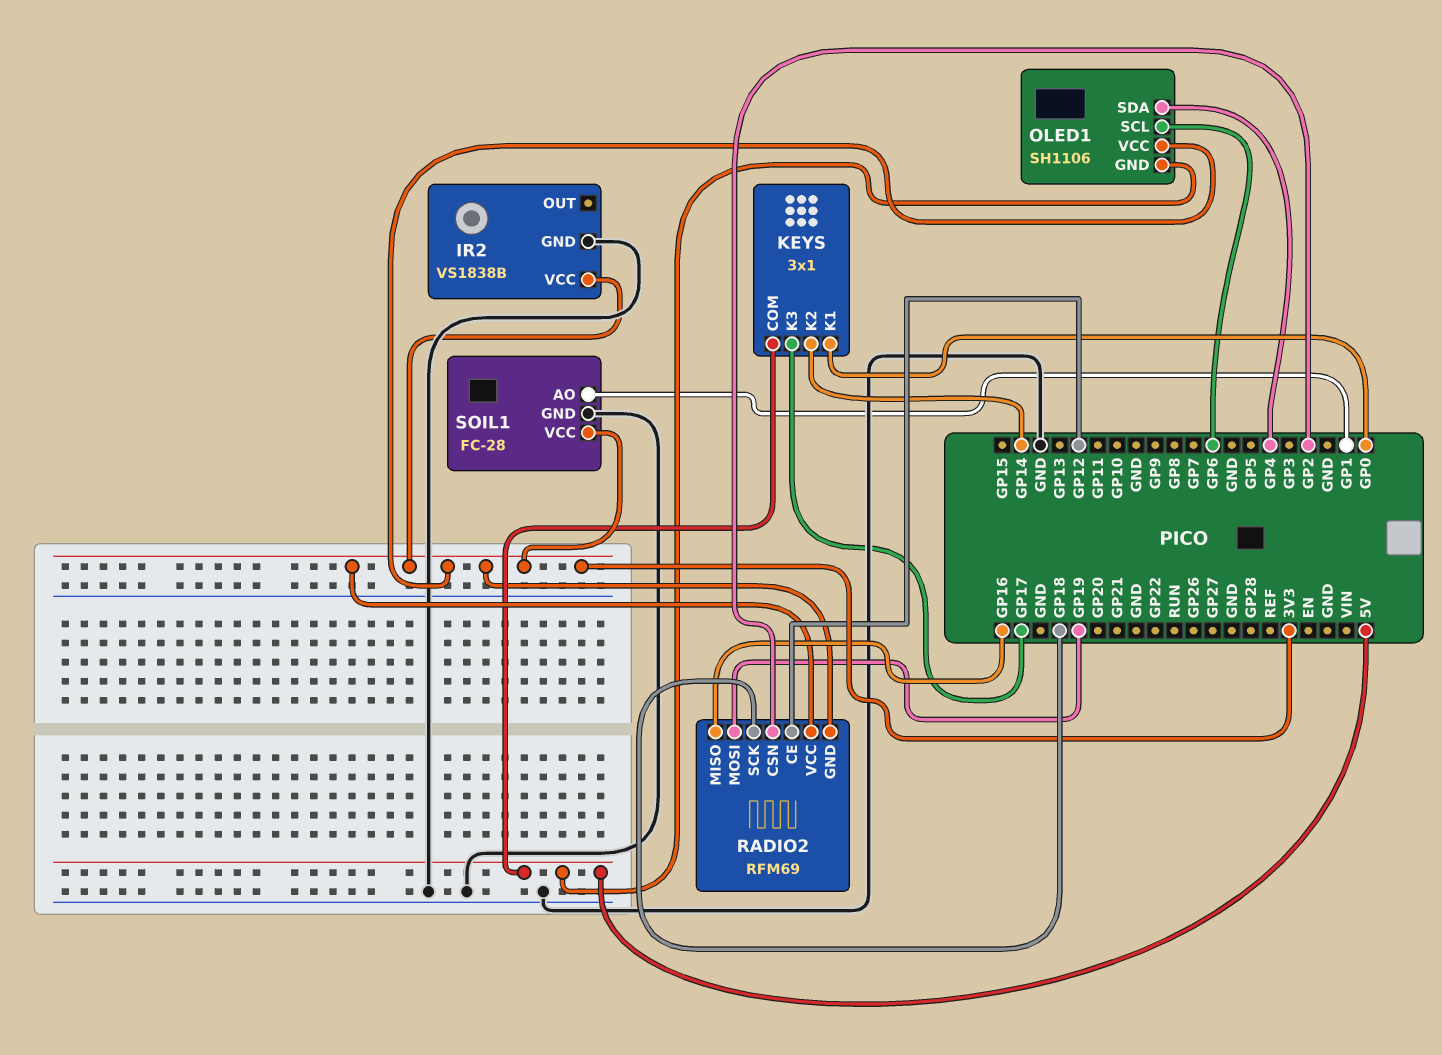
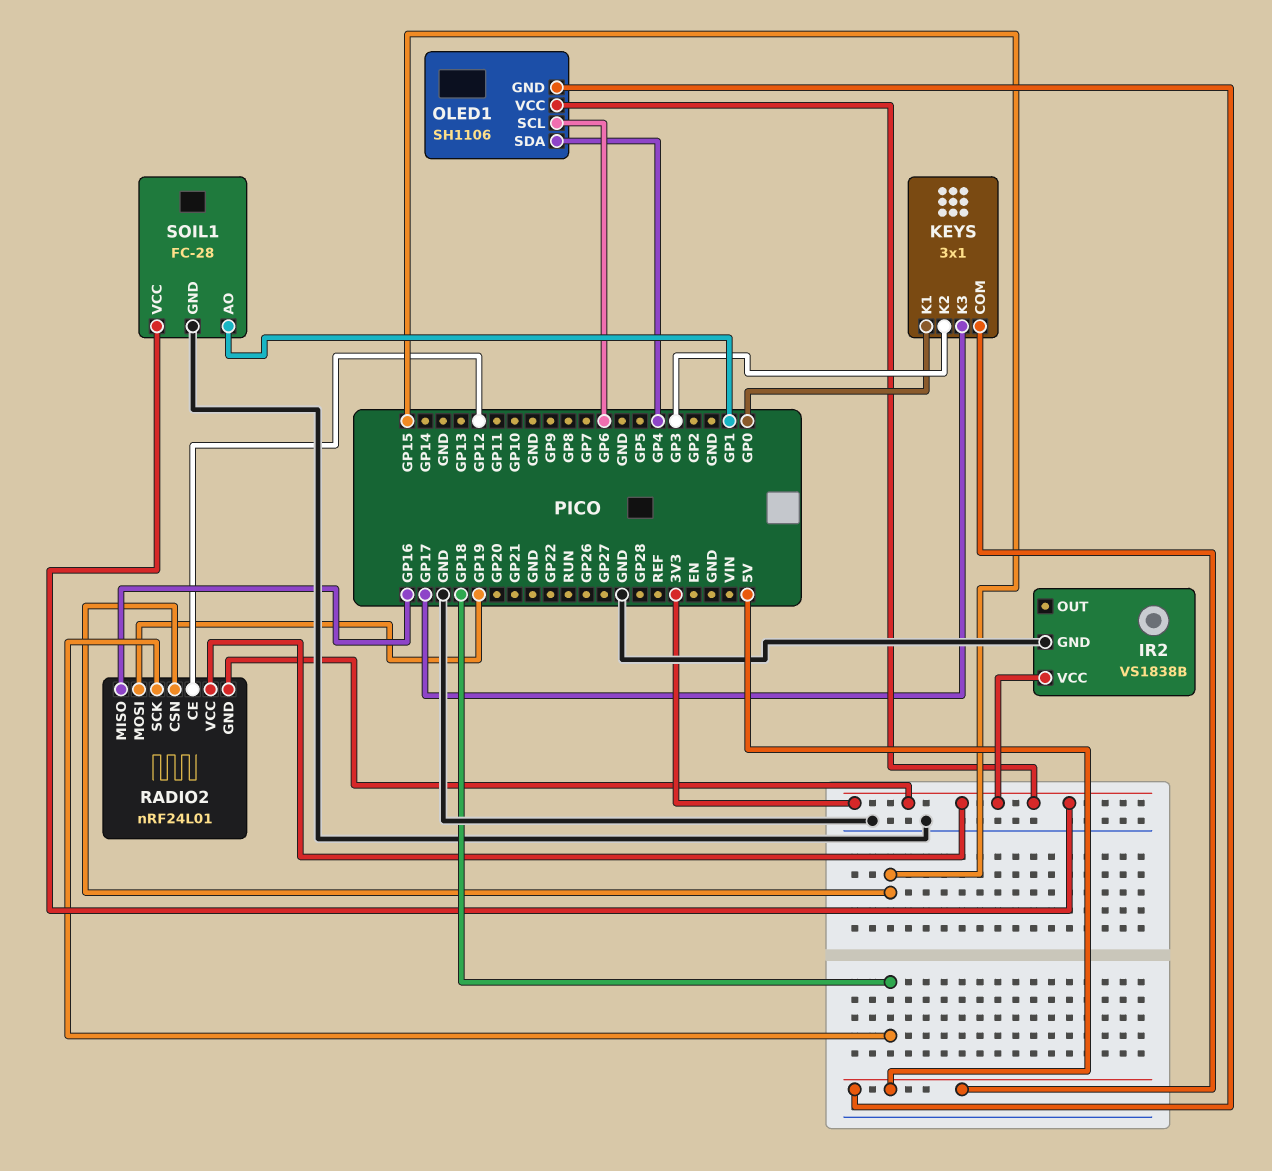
KEYS pin K2: GP14 -> GP3
RADIO2: RFM69 -> nRF24L01
RADIO2 pin CSN: GP2 -> GP15

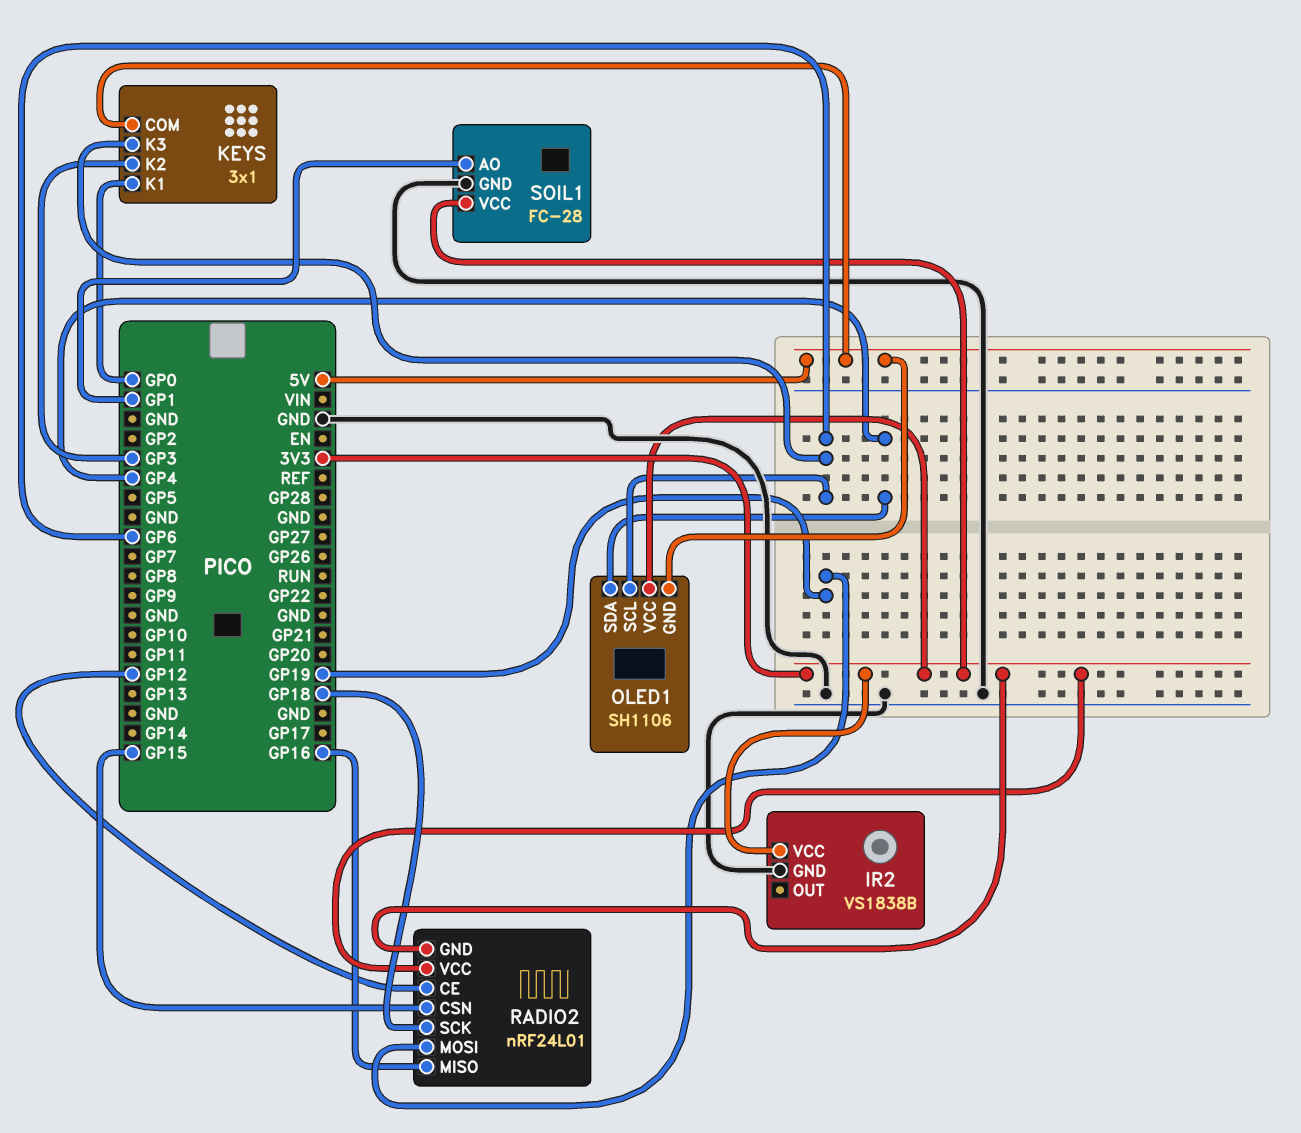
KEYS pin K3: GP17 -> GP6

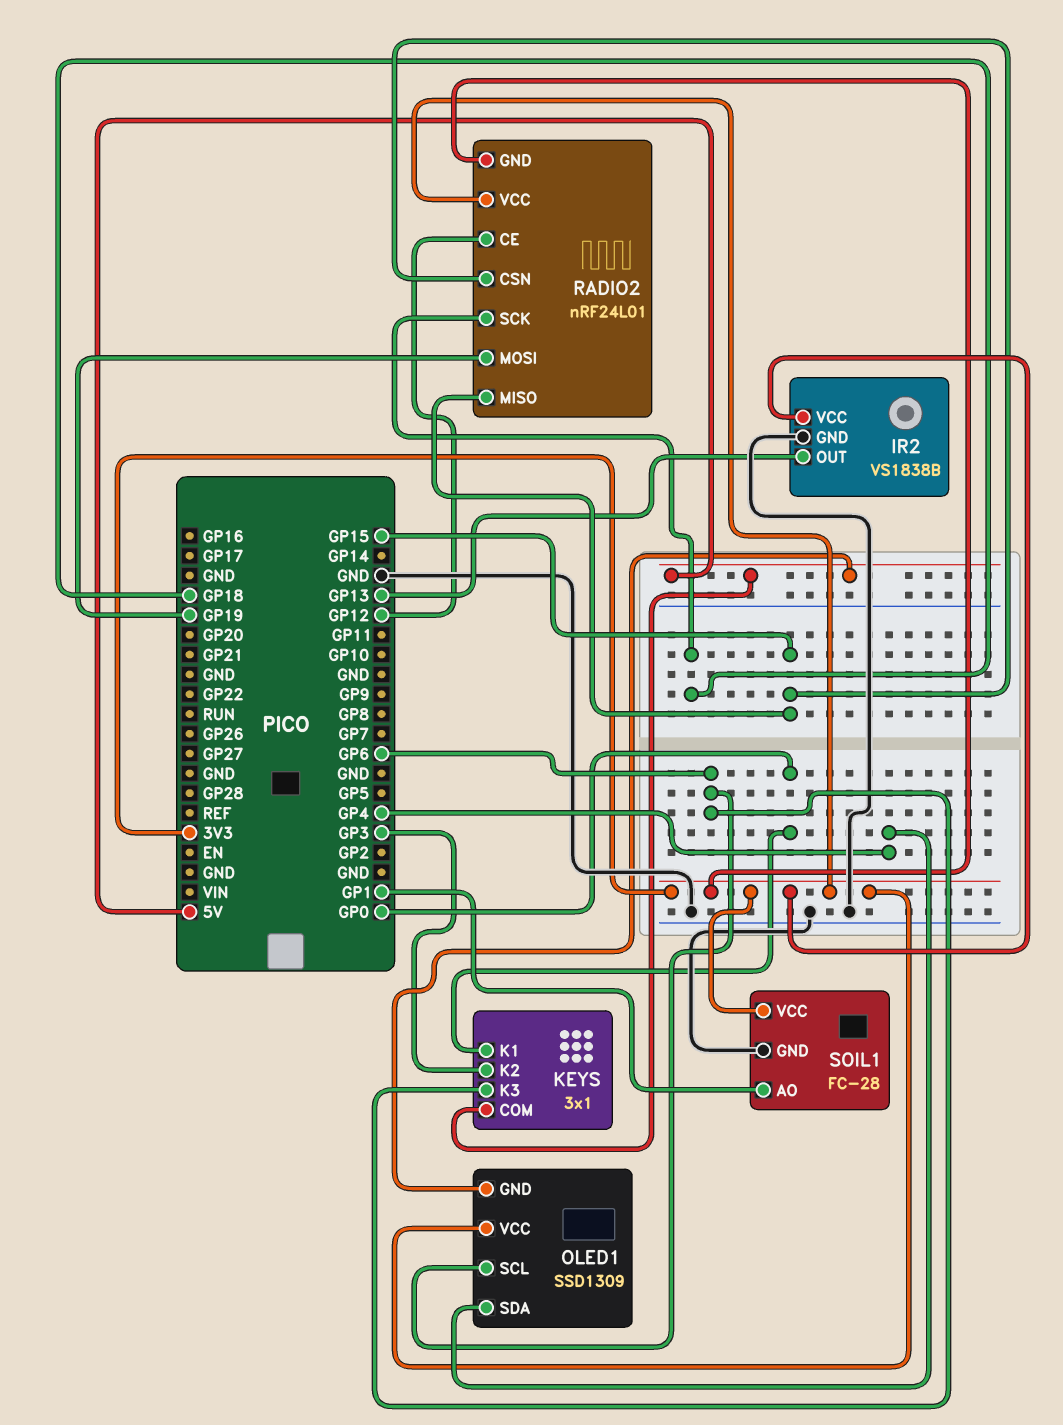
IR2 pin OUT: none -> GP13
OLED1: SH1106 -> SSD1309
RADIO2 pin MISO: GP16 -> GP15

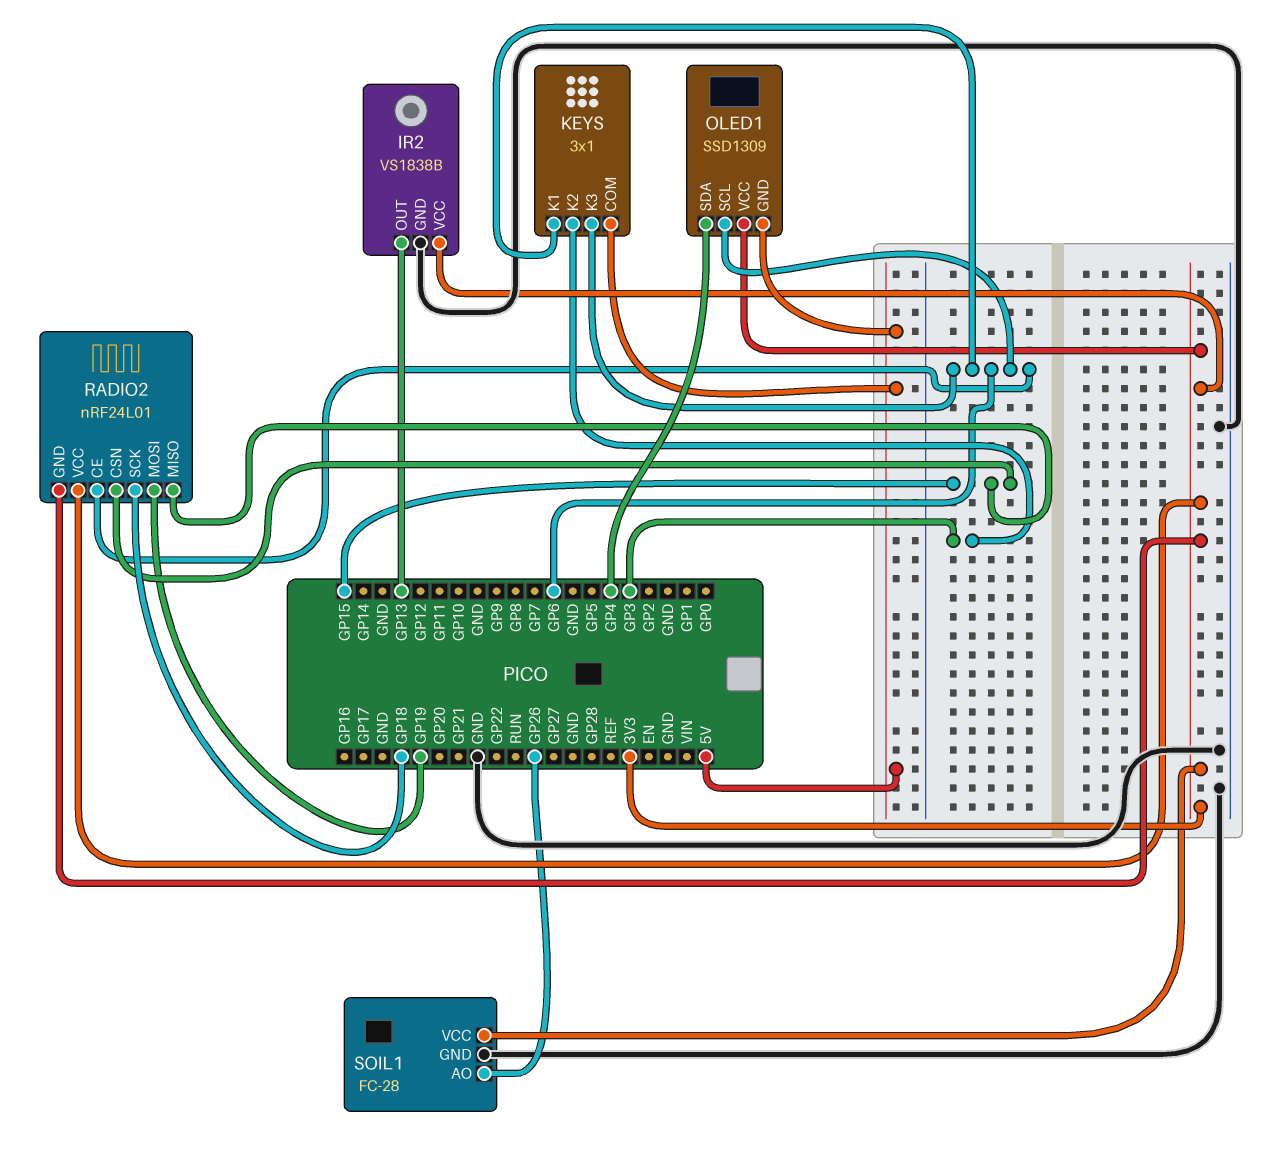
KEYS pin K1: GP0 -> GP6
RADIO2 pin CE: GP12 -> GP6
SOIL1 pin AO: GP1 -> GP26

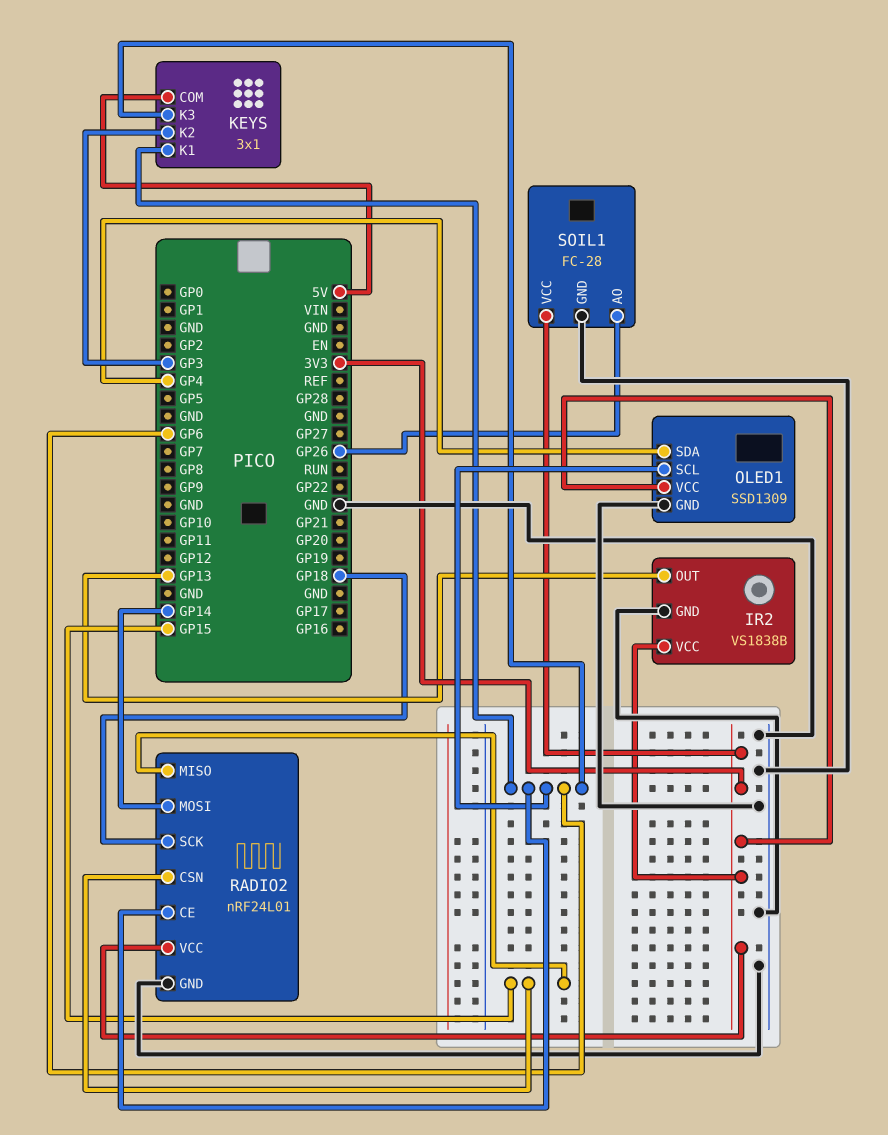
OLED1 pin GND: 5V -> GND
RADIO2 pin GND: 3V3 -> GND
RADIO2 pin MOSI: GP19 -> GP14

